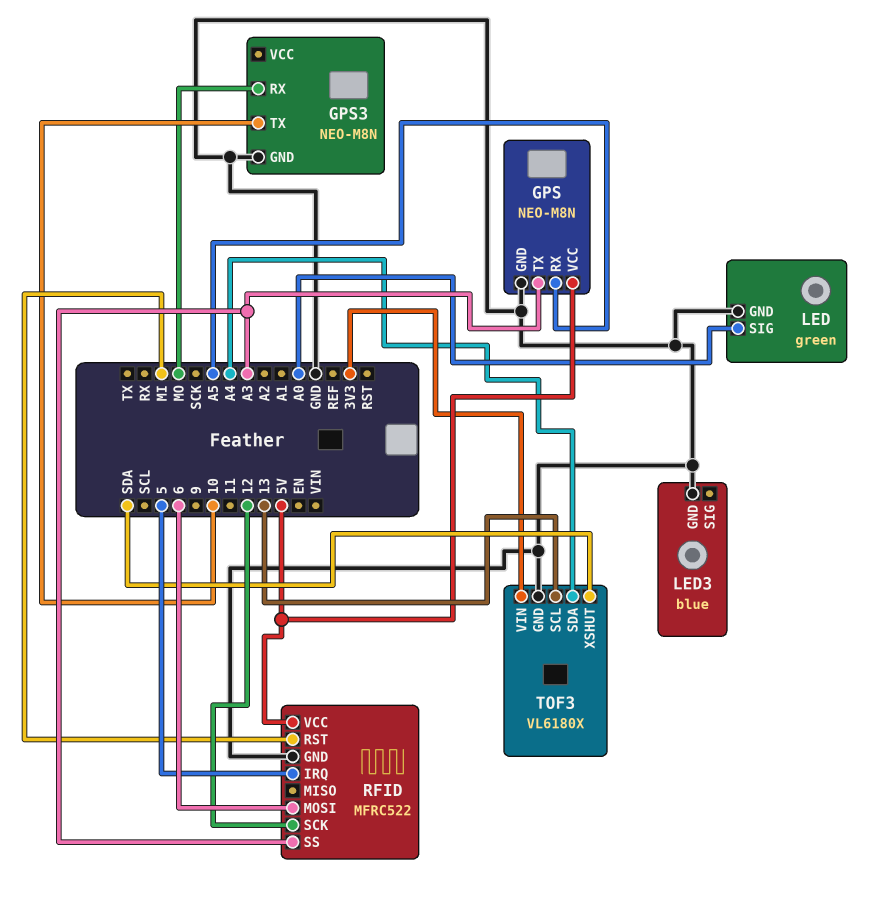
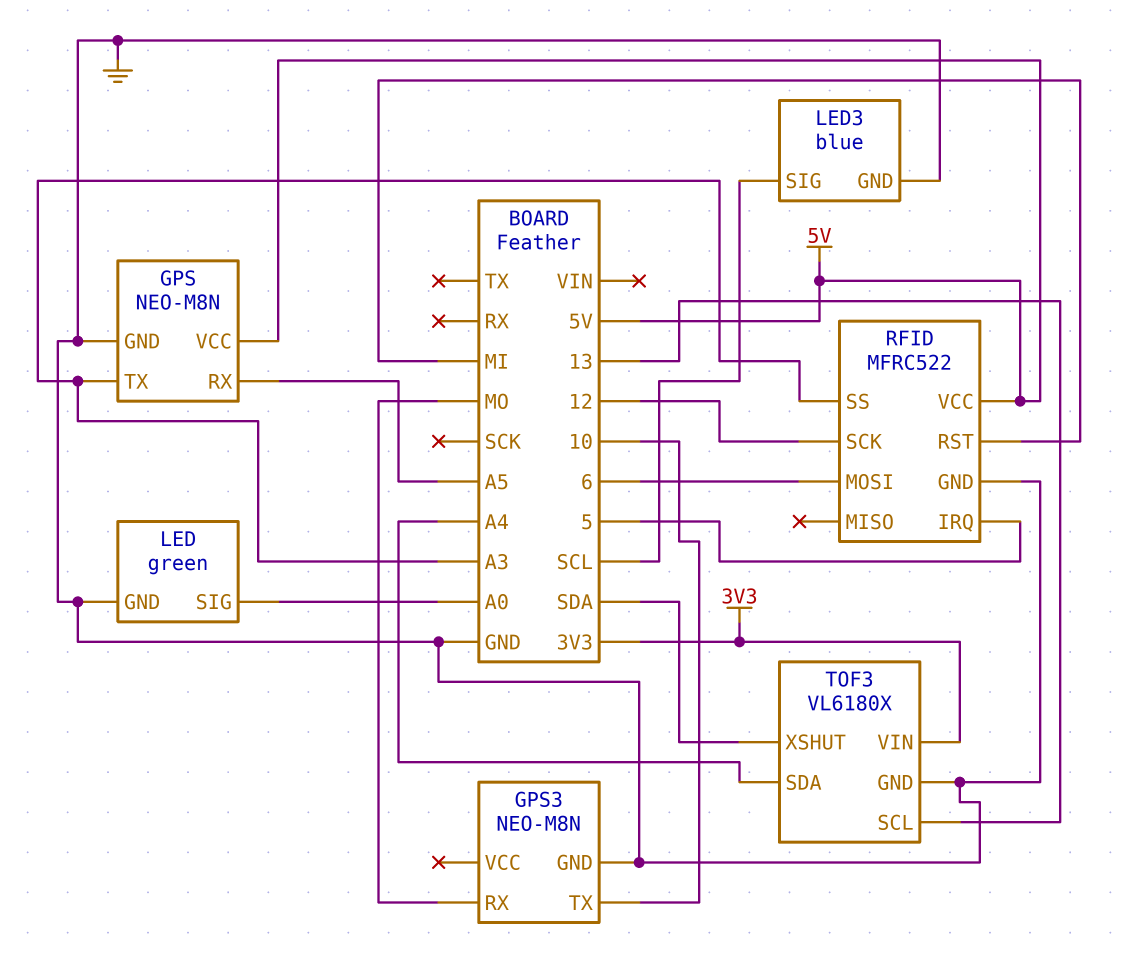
LED3 pin SIG: none -> SCL

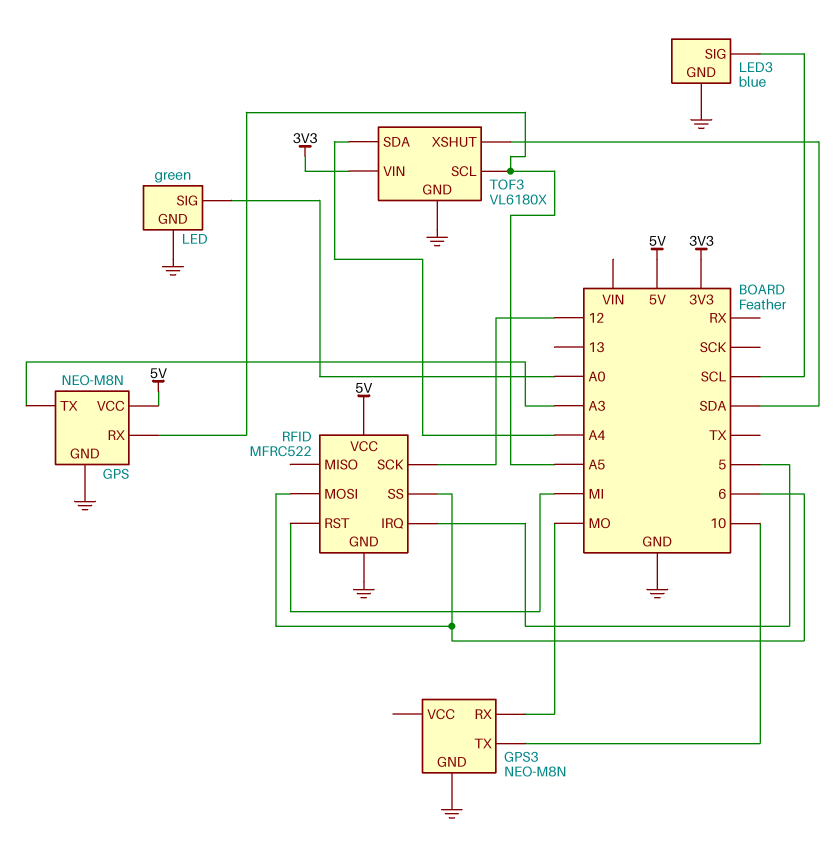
RFID pin SS: A3 -> 6
TOF3 pin SCL: 13 -> A5

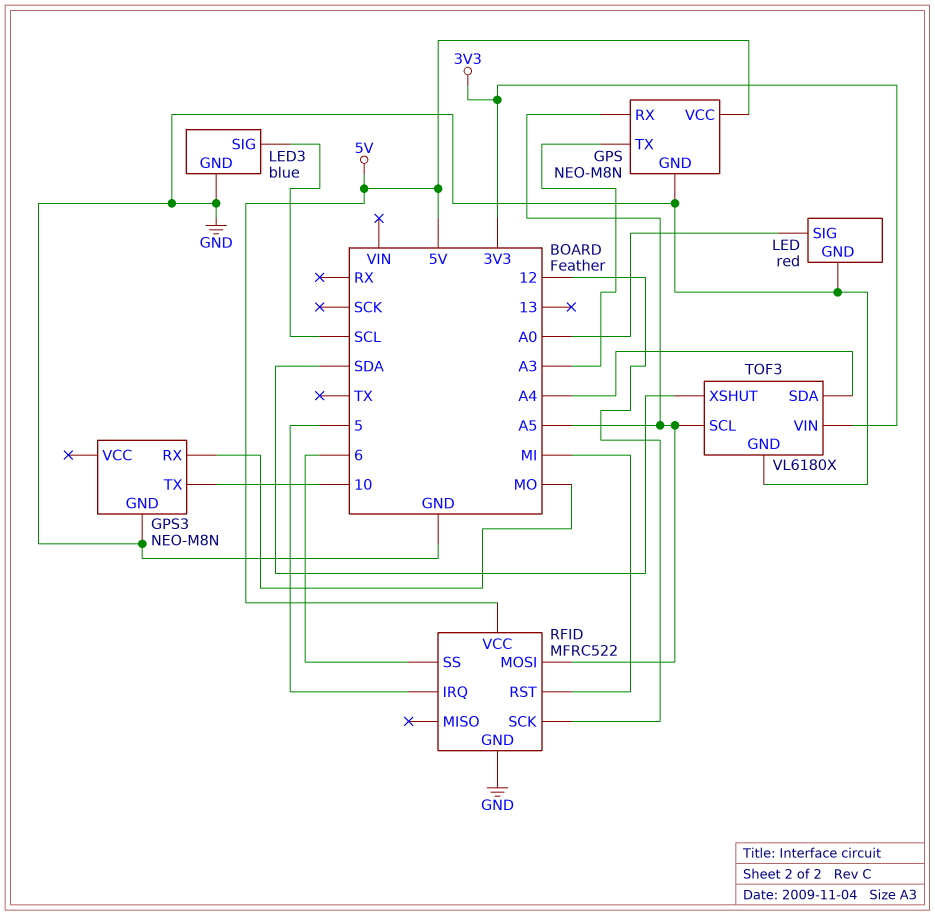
LED: green -> red
RFID pin MOSI: 6 -> A5

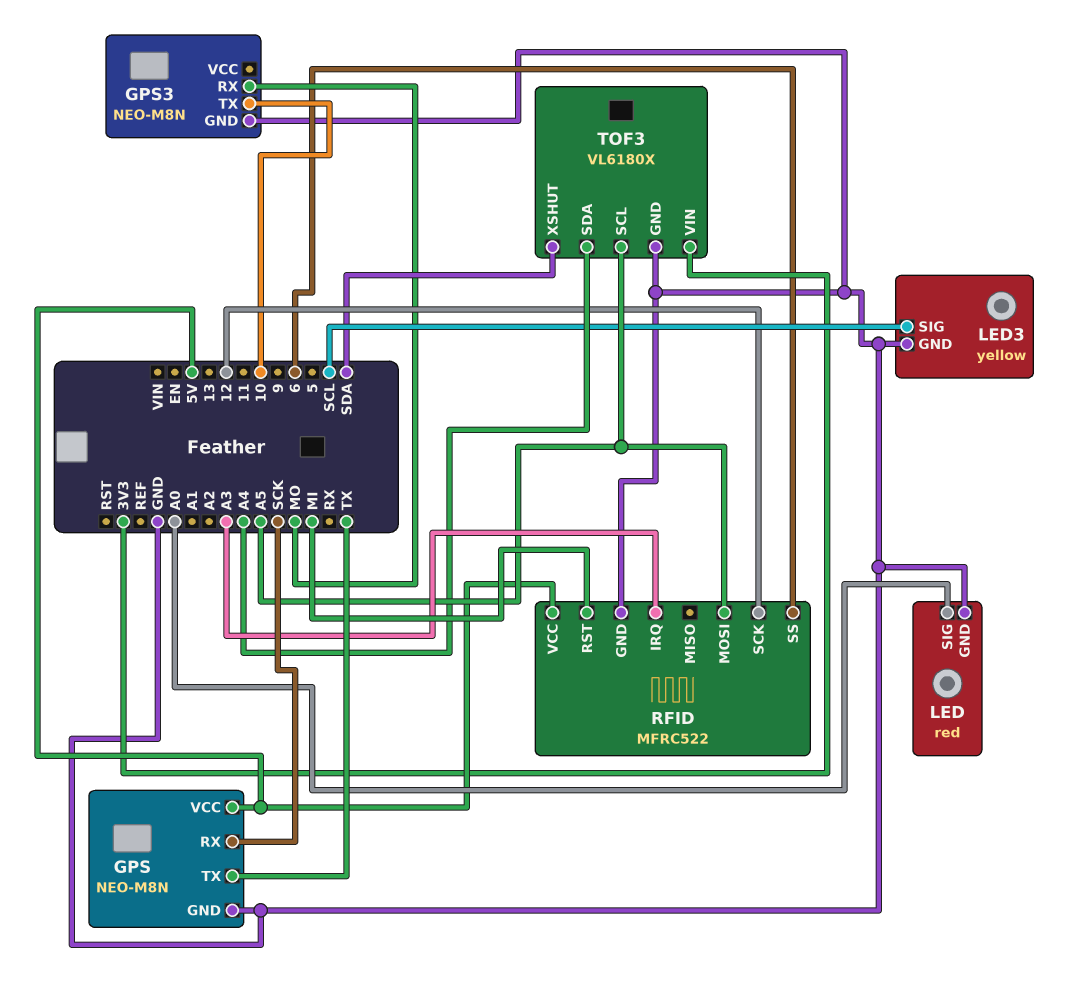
GPS pin RX: A5 -> SCK
GPS pin TX: A3 -> TX
LED3: blue -> yellow
RFID pin IRQ: 5 -> A3

